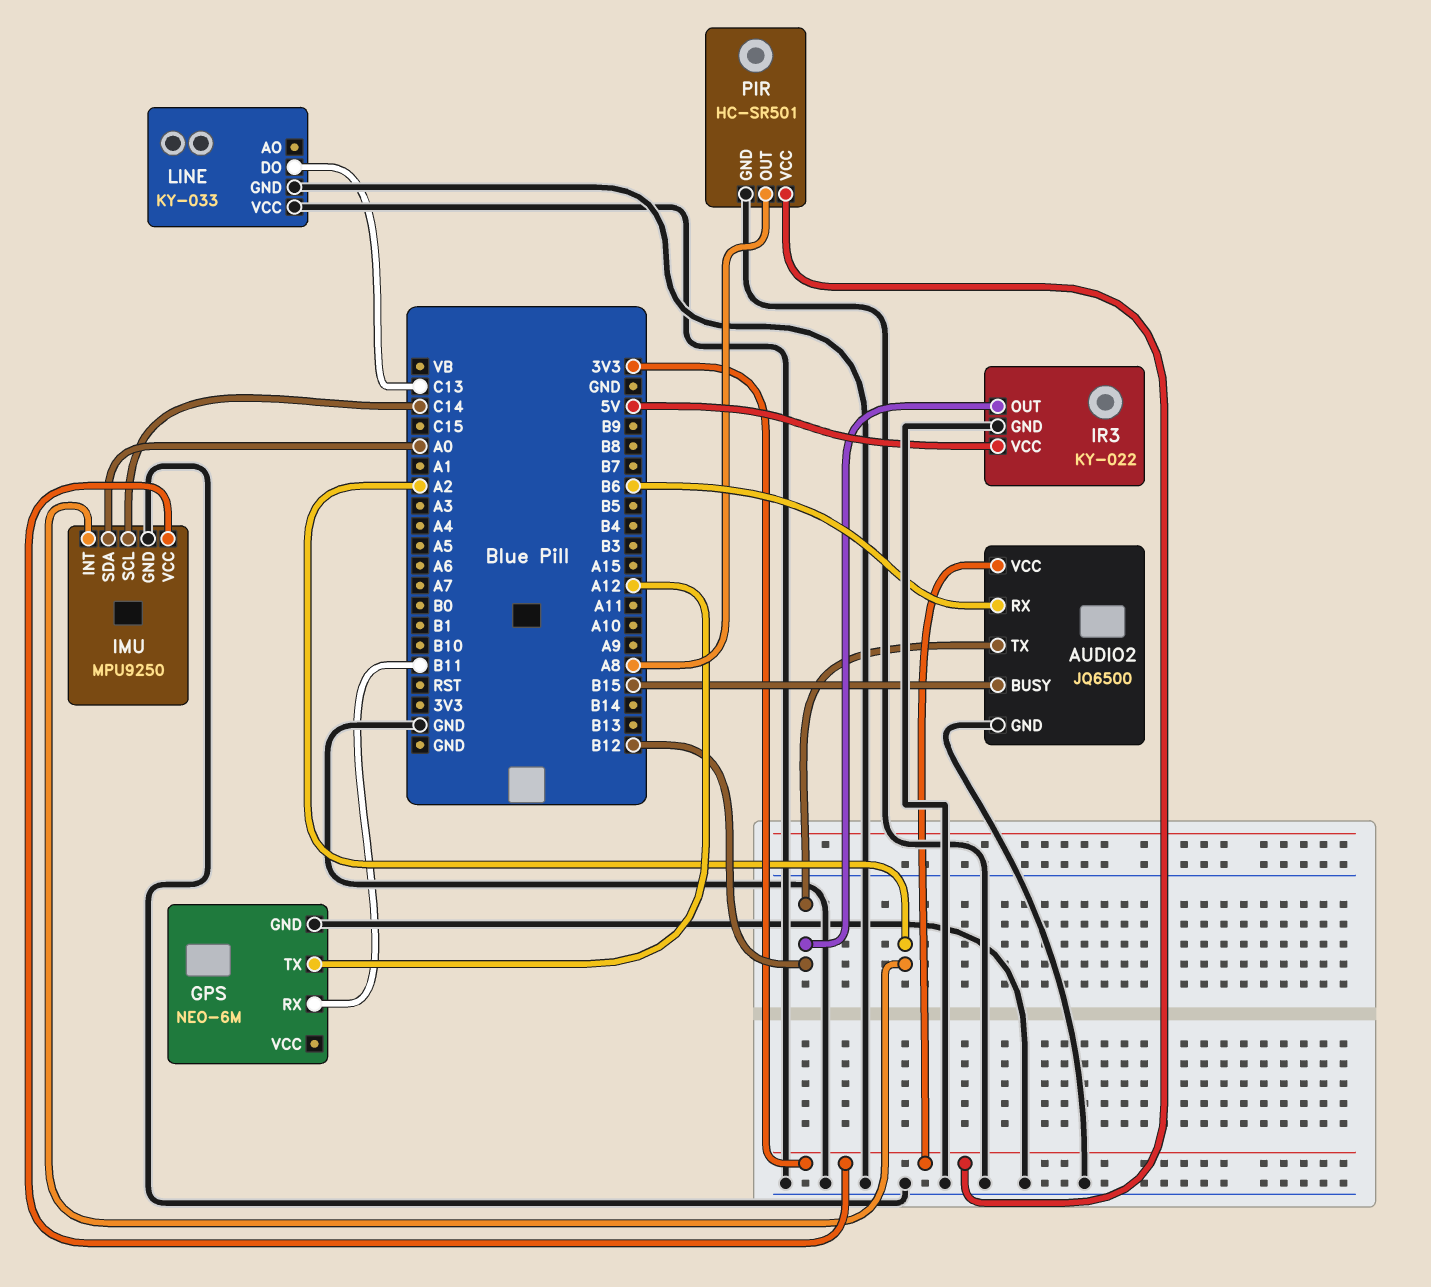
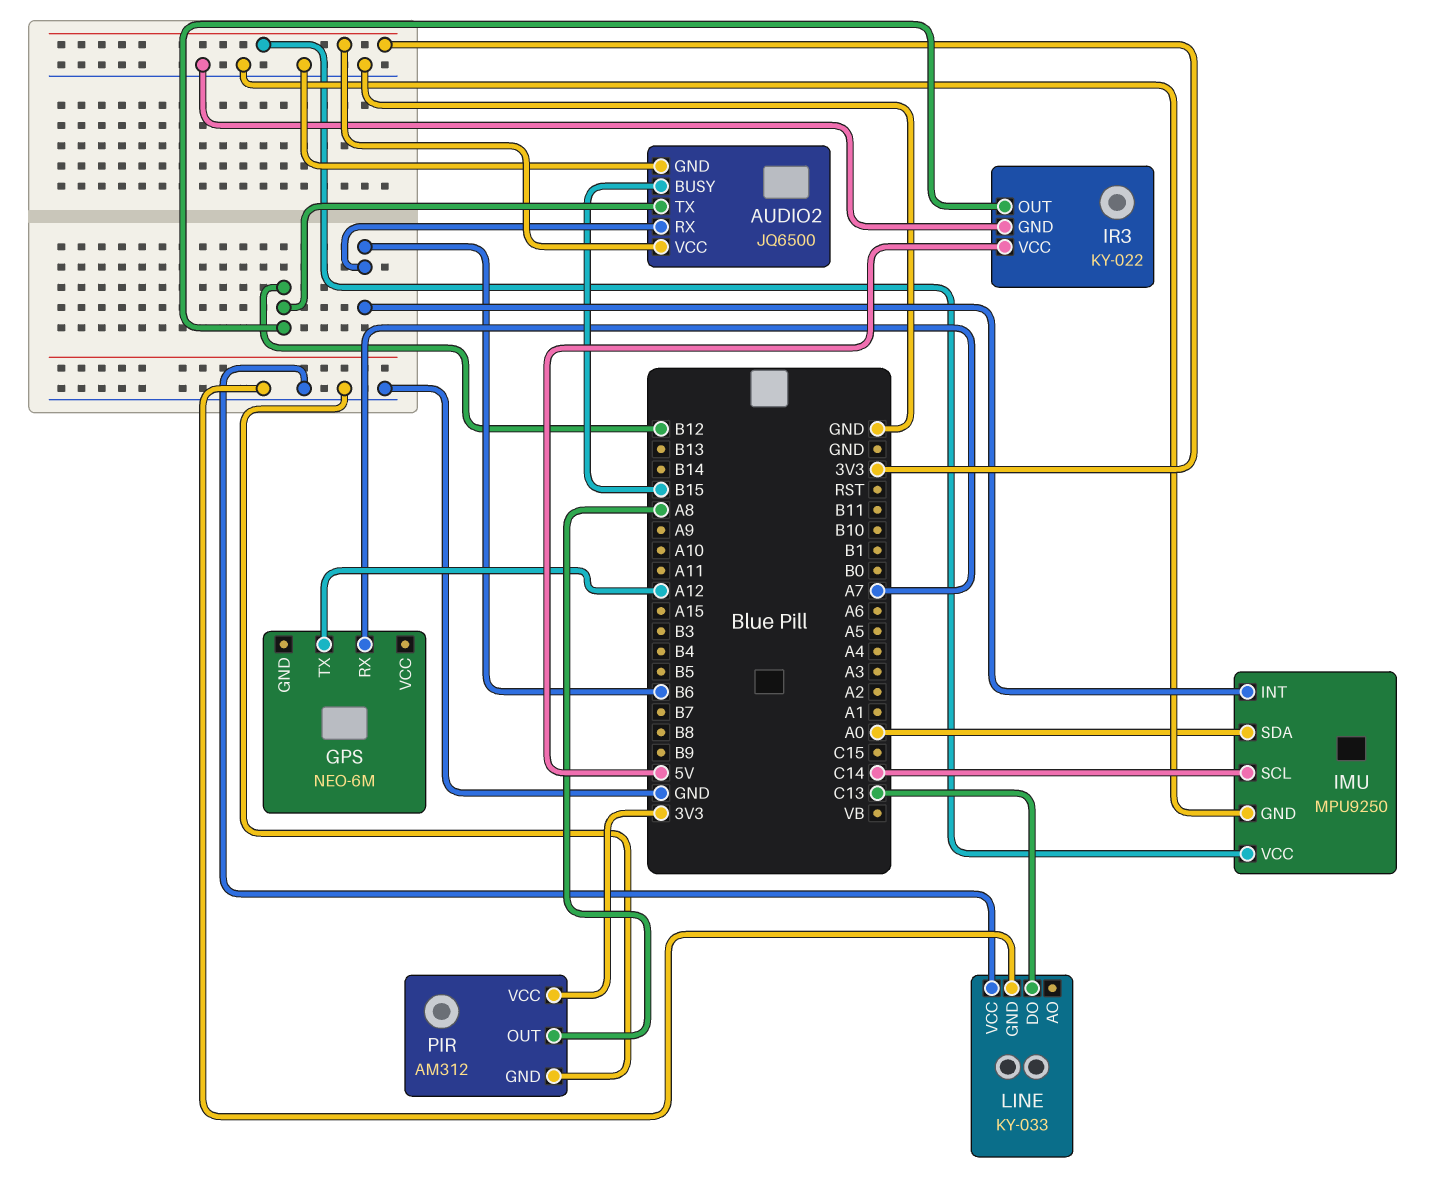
GPS pin GND: GND -> none
GPS pin RX: B11 -> A7
IMU pin INT: A2 -> B6
PIR: HC-SR501 -> AM312

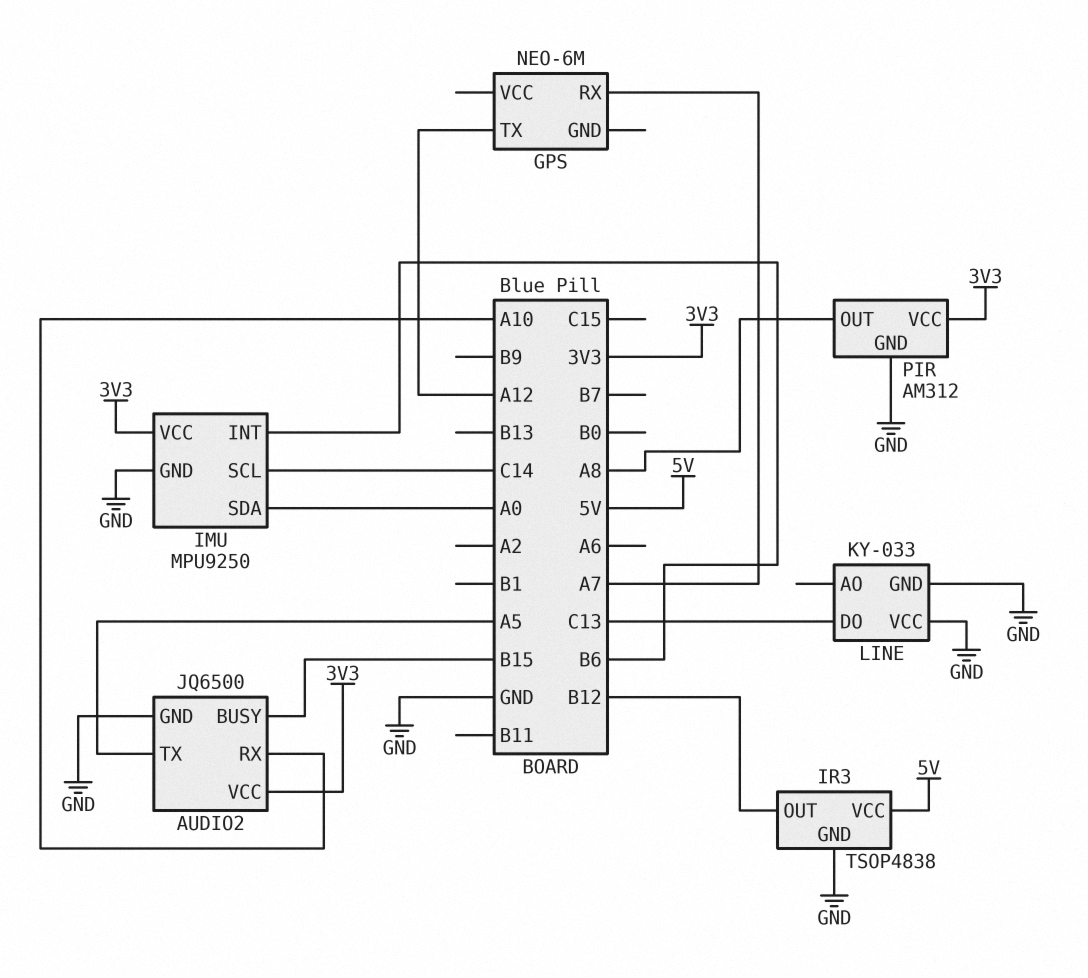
AUDIO2 pin RX: B6 -> A10
AUDIO2 pin TX: B12 -> A5
IR3: KY-022 -> TSOP4838

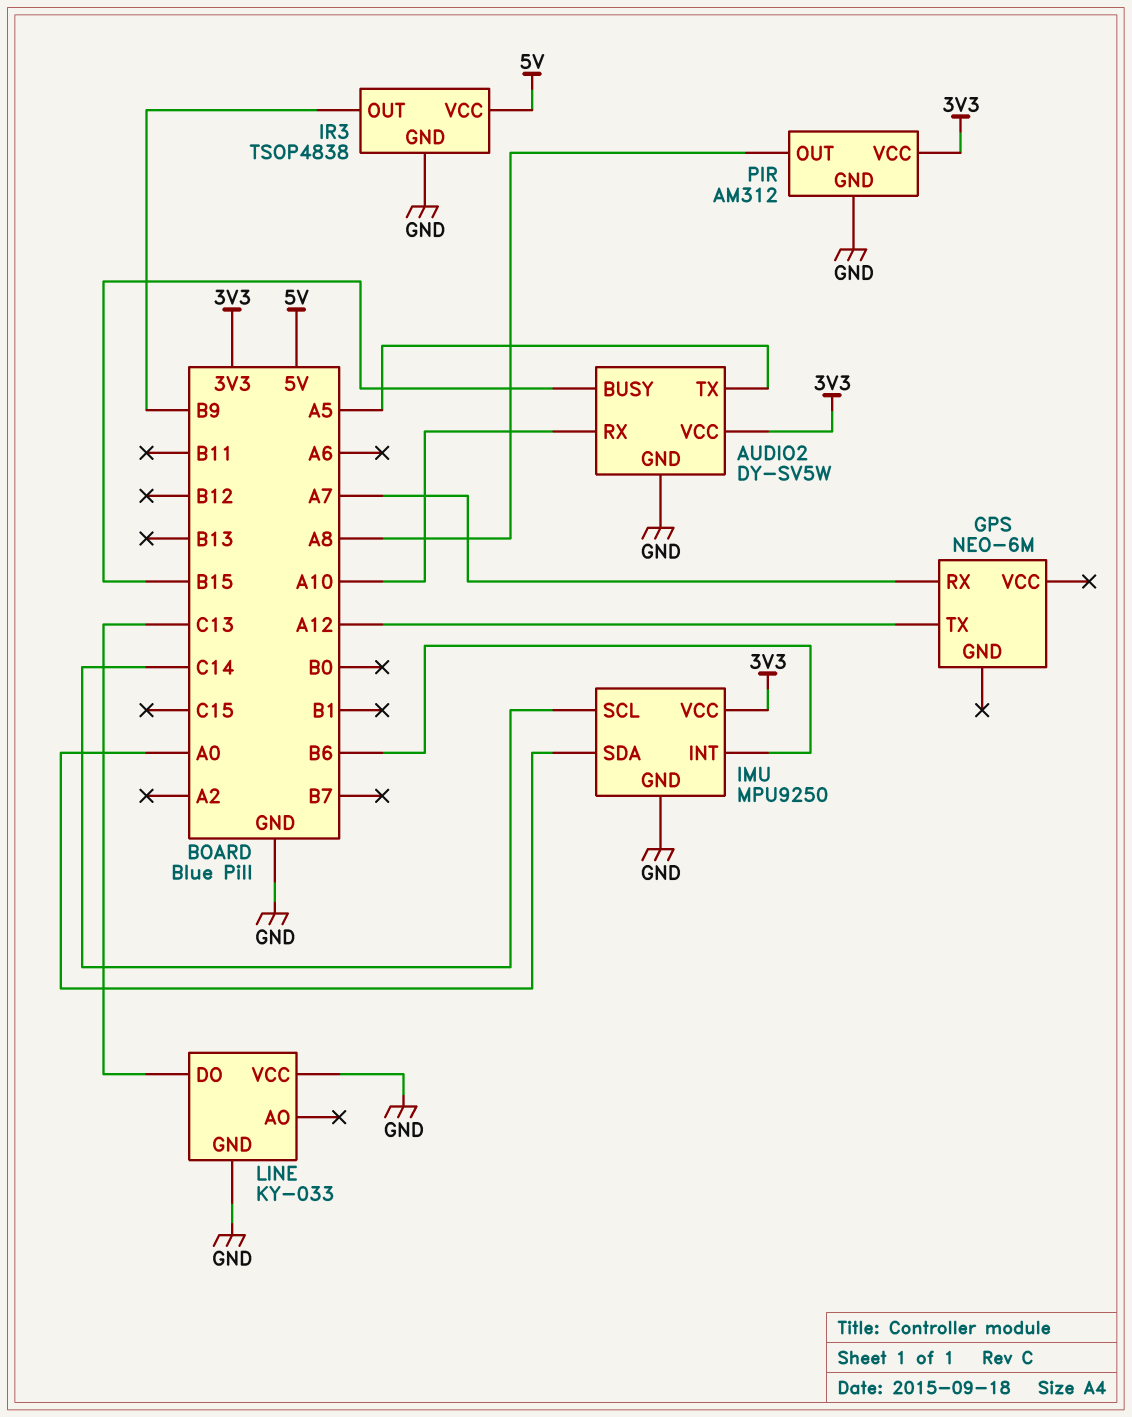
AUDIO2: JQ6500 -> DY-SV5W
IR3 pin OUT: B12 -> B9

